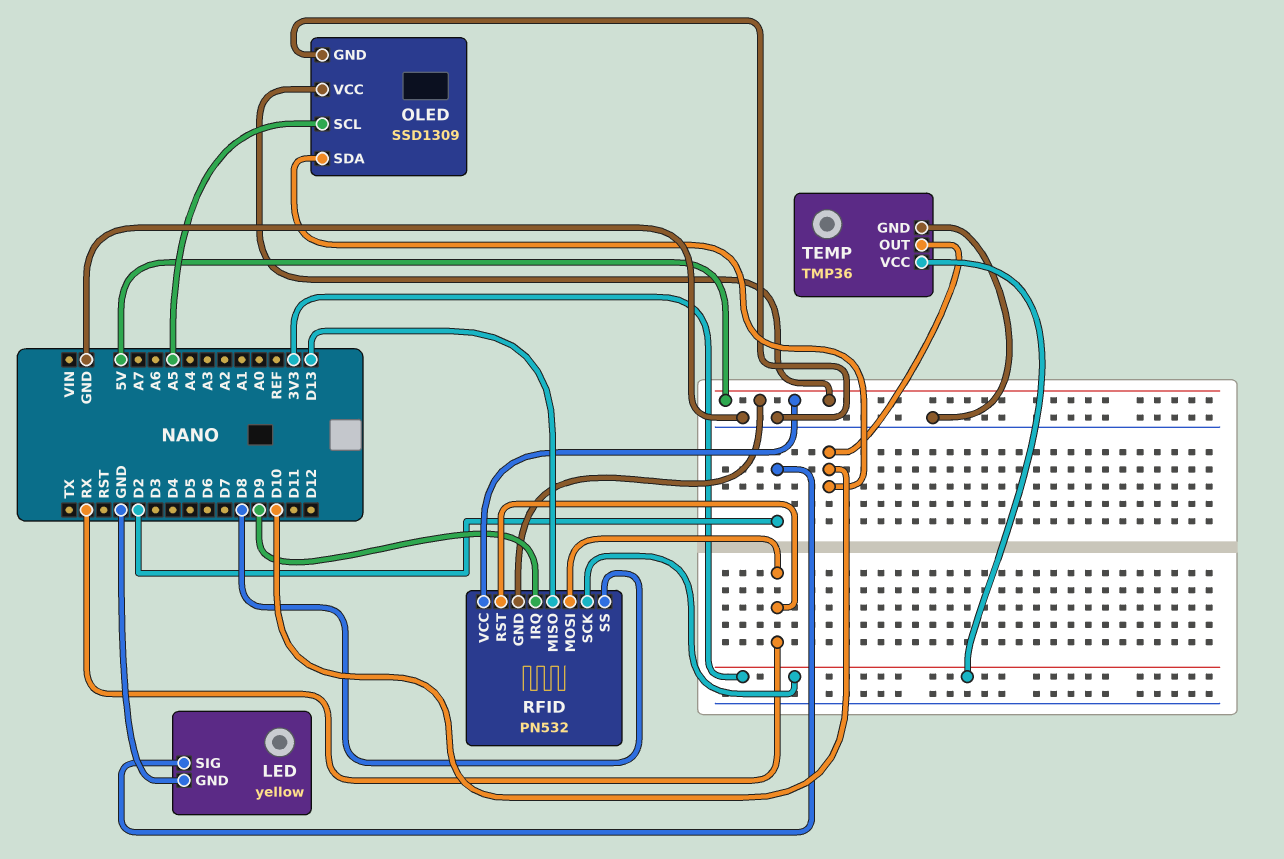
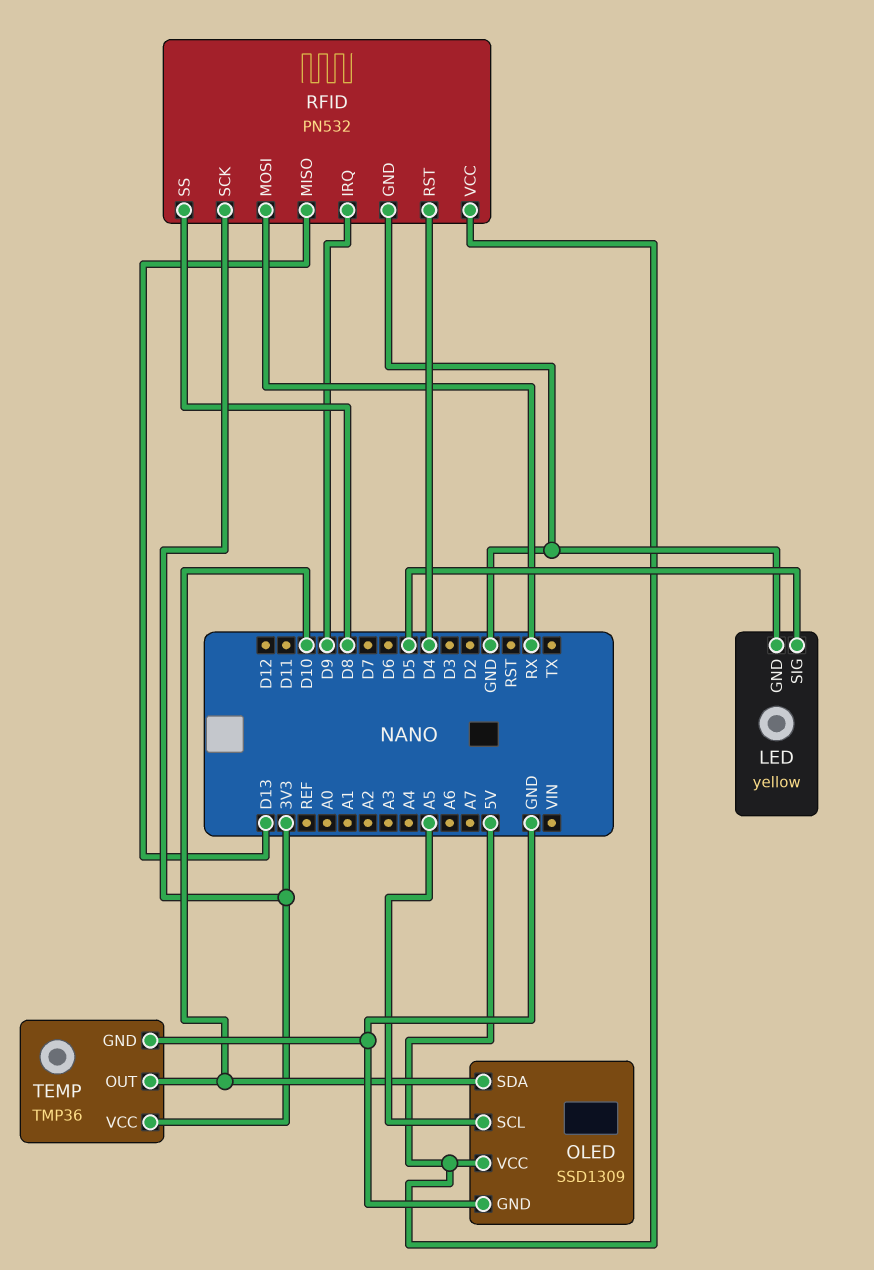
LED pin SIG: D2 -> D5
RFID pin GND: 5V -> GND
RFID pin RST: RX -> D4

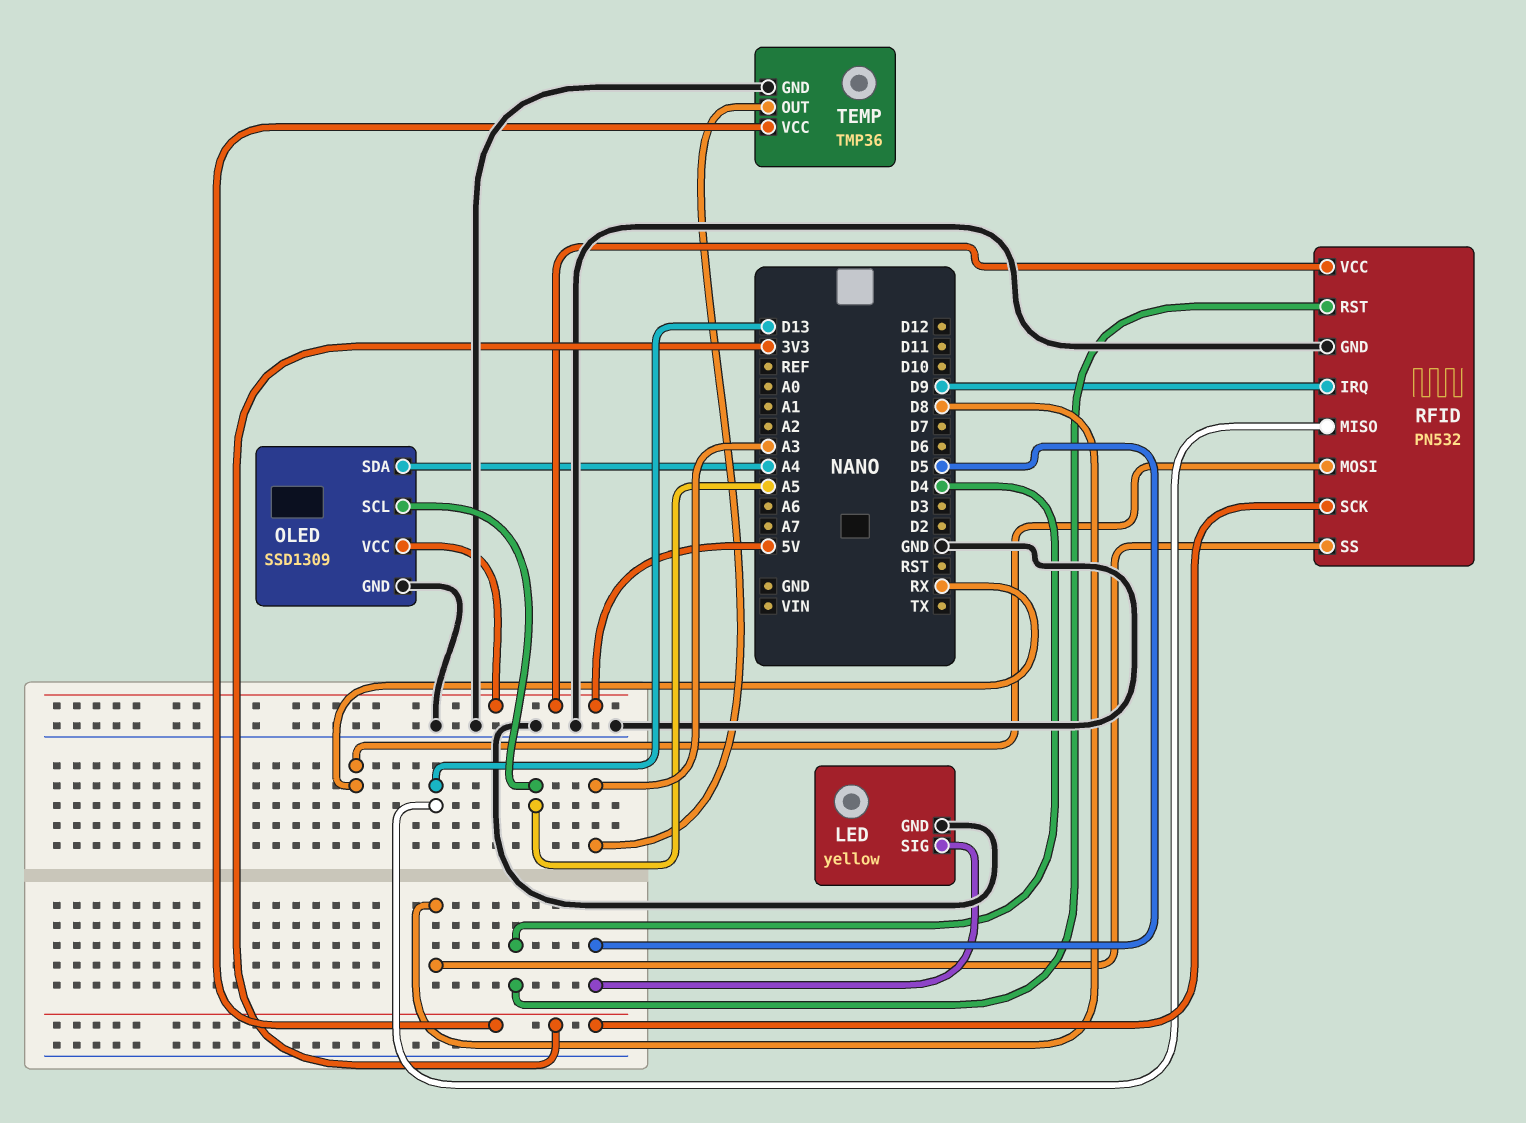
OLED pin SDA: D10 -> A4
TEMP pin OUT: D10 -> A3

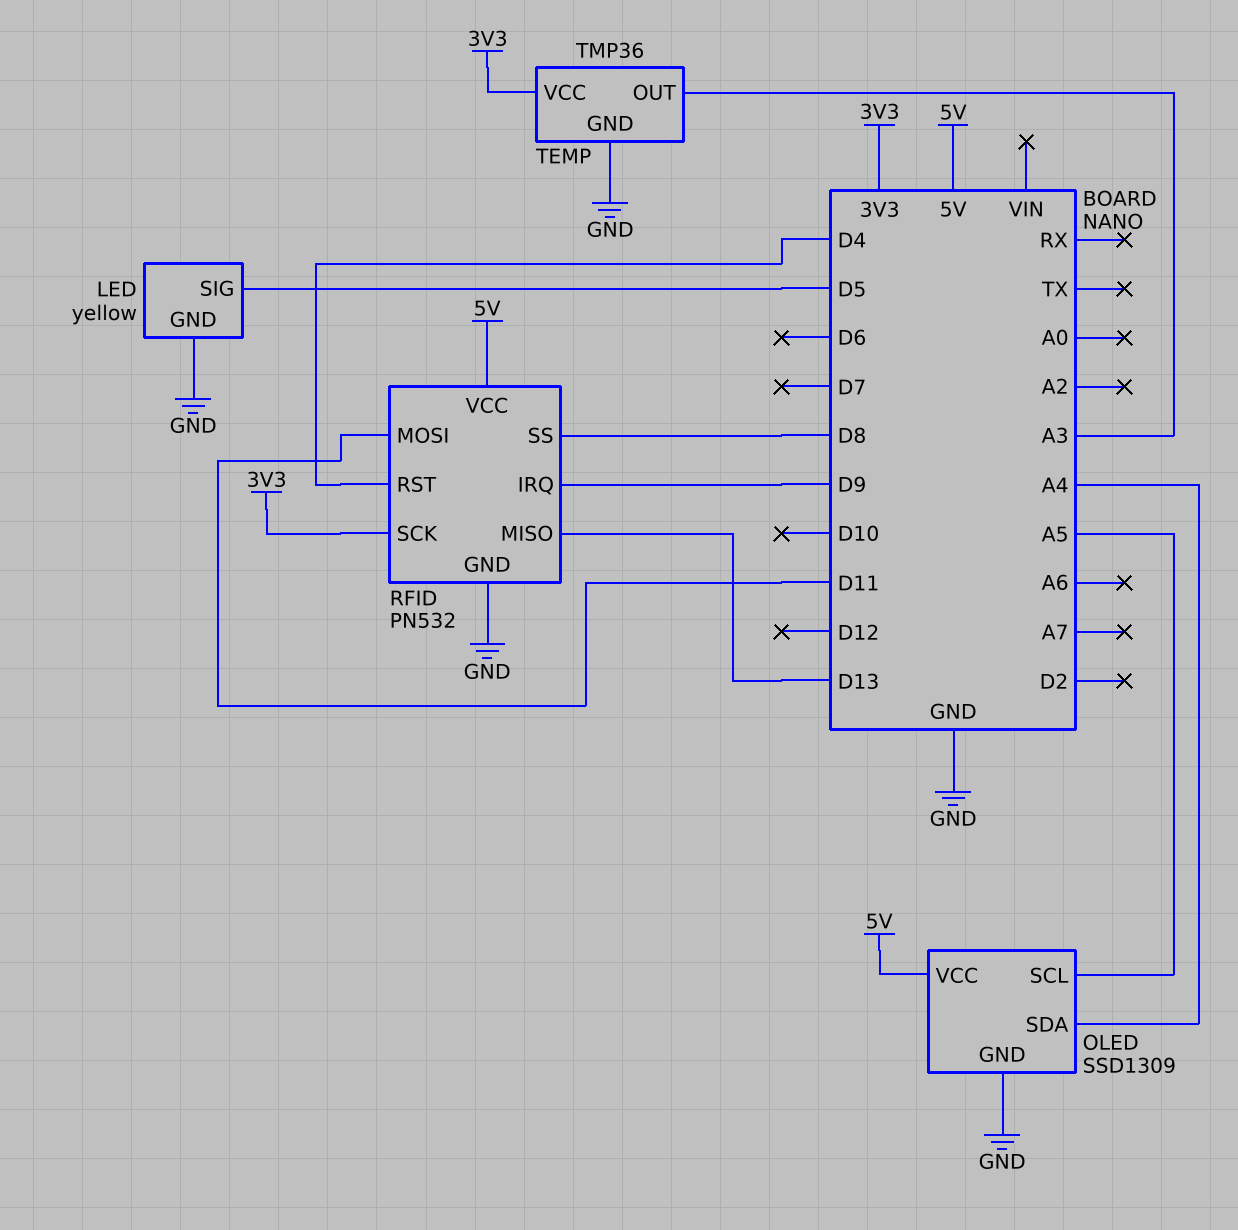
RFID pin MOSI: RX -> D11

